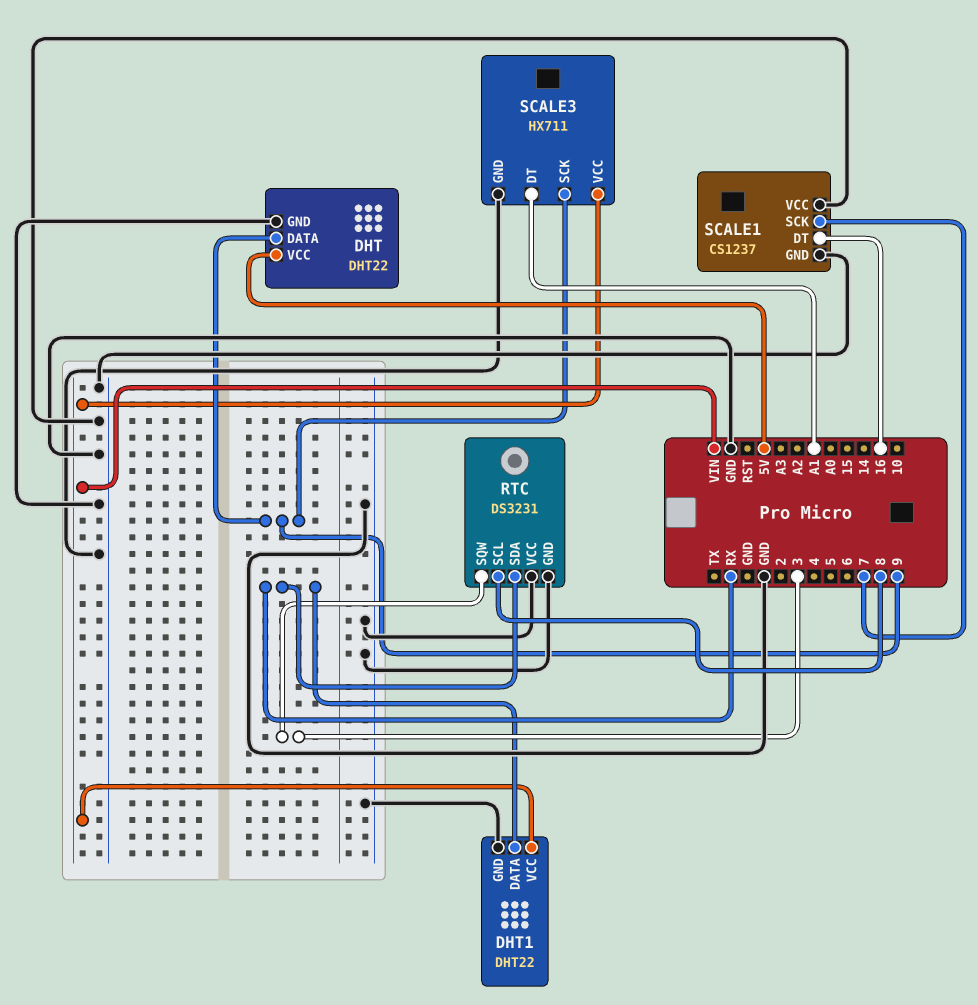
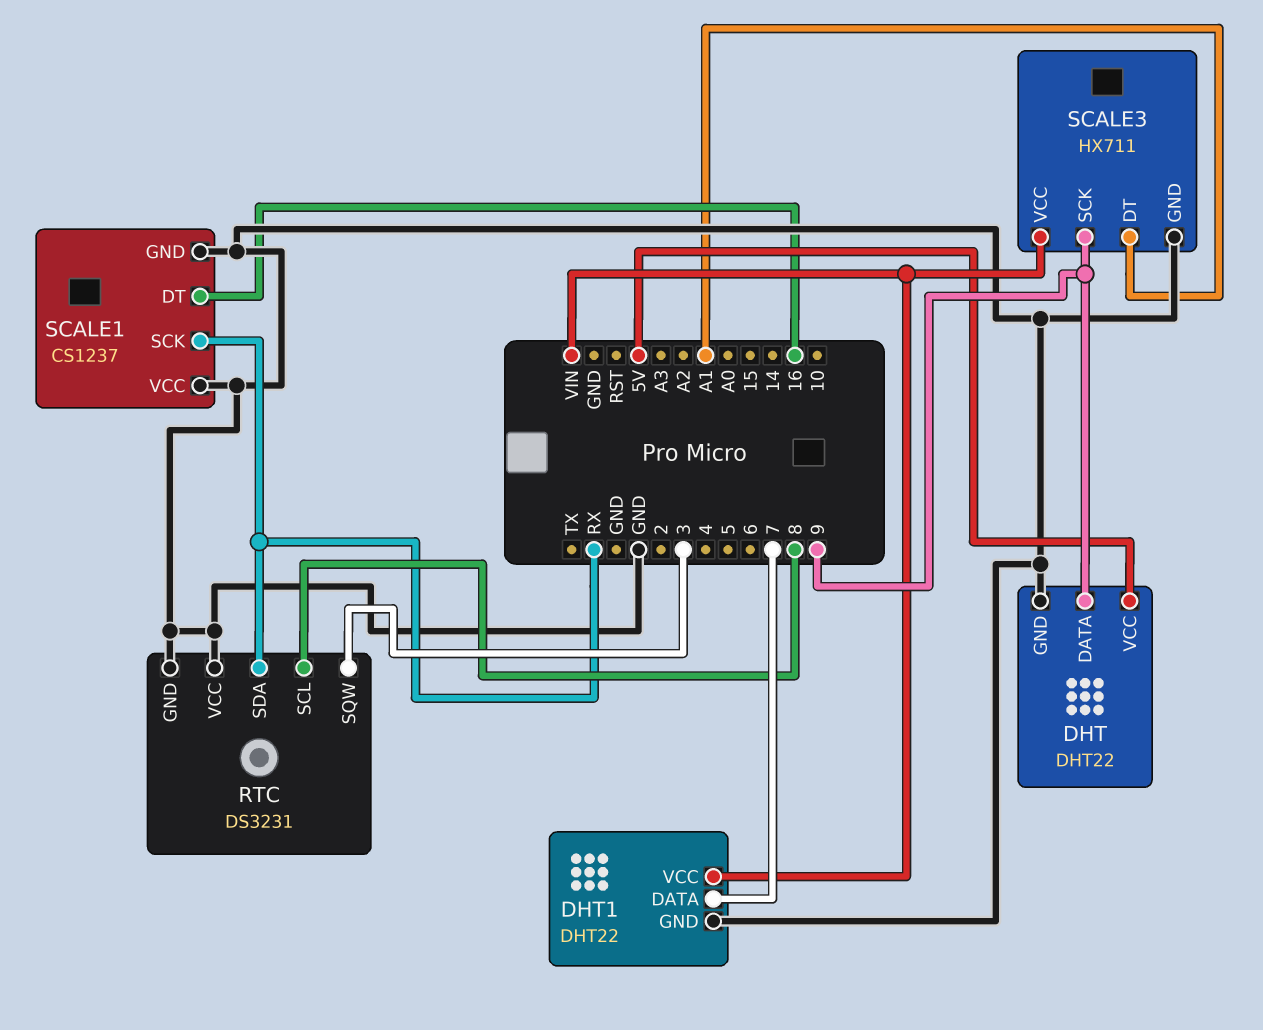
DHT1 pin DATA: RX -> 7
SCALE1 pin SCK: 7 -> RX

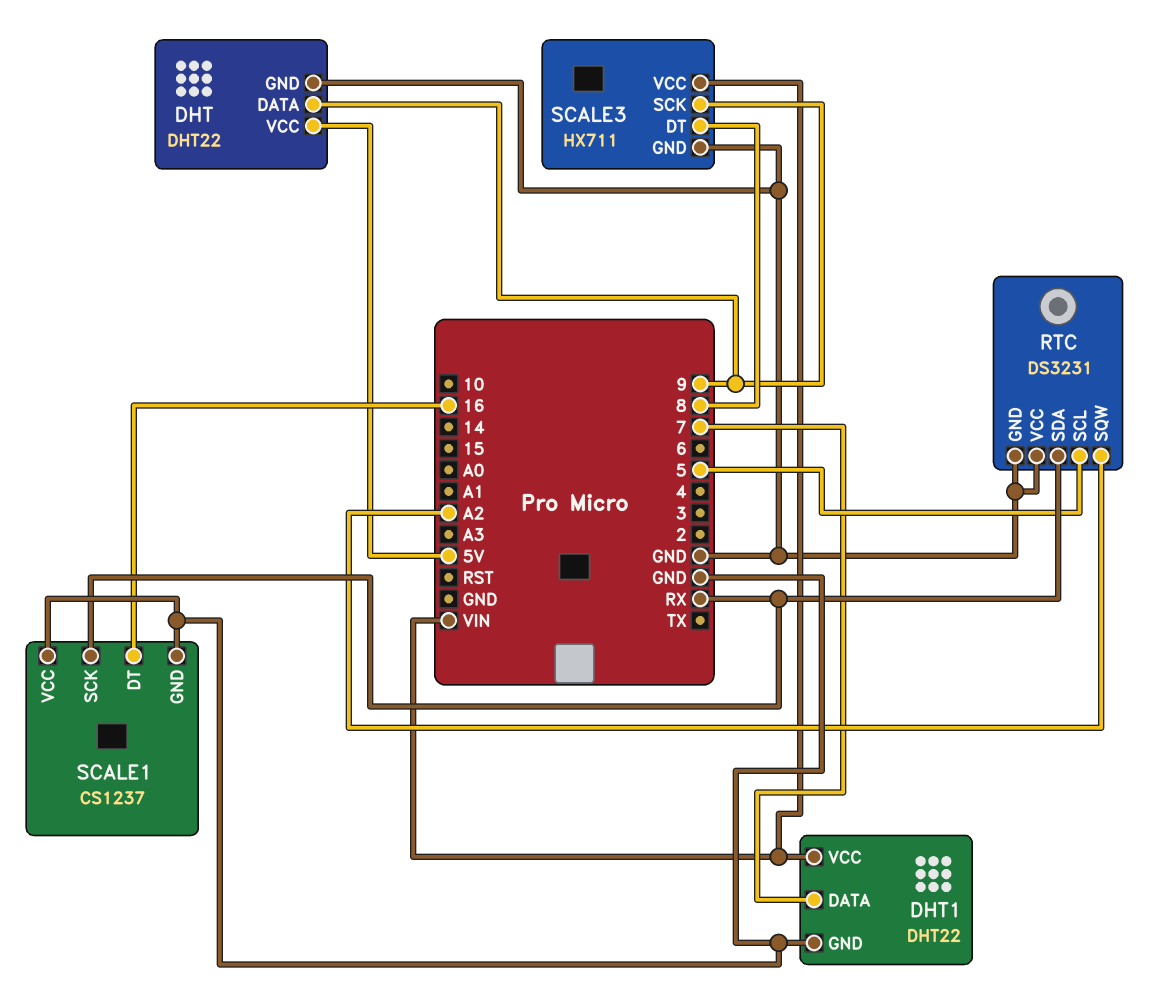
RTC pin SCL: 8 -> 5
RTC pin SQW: 3 -> A2
SCALE3 pin DT: A1 -> 8

